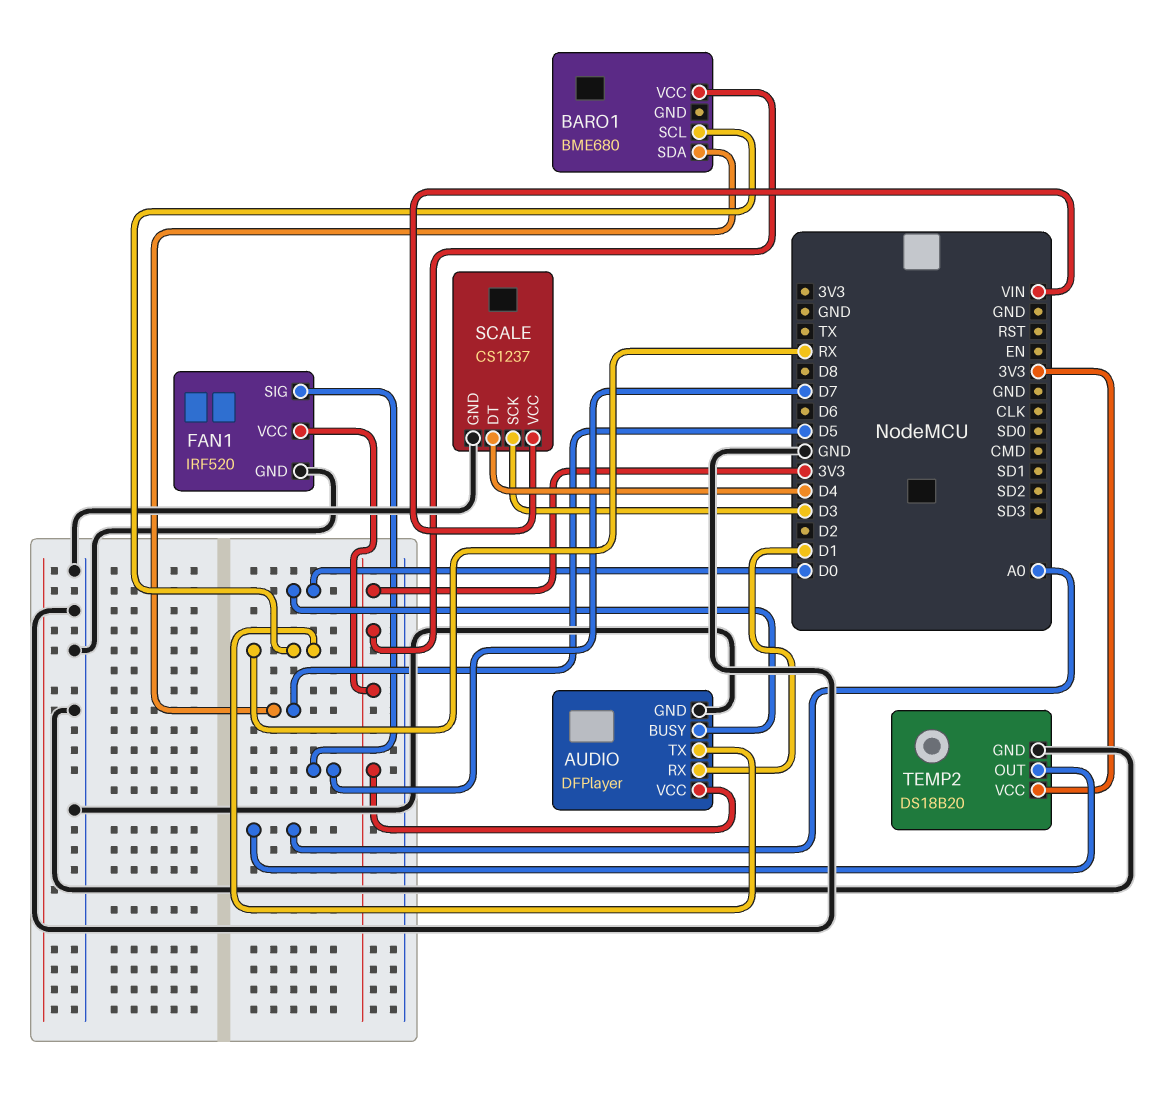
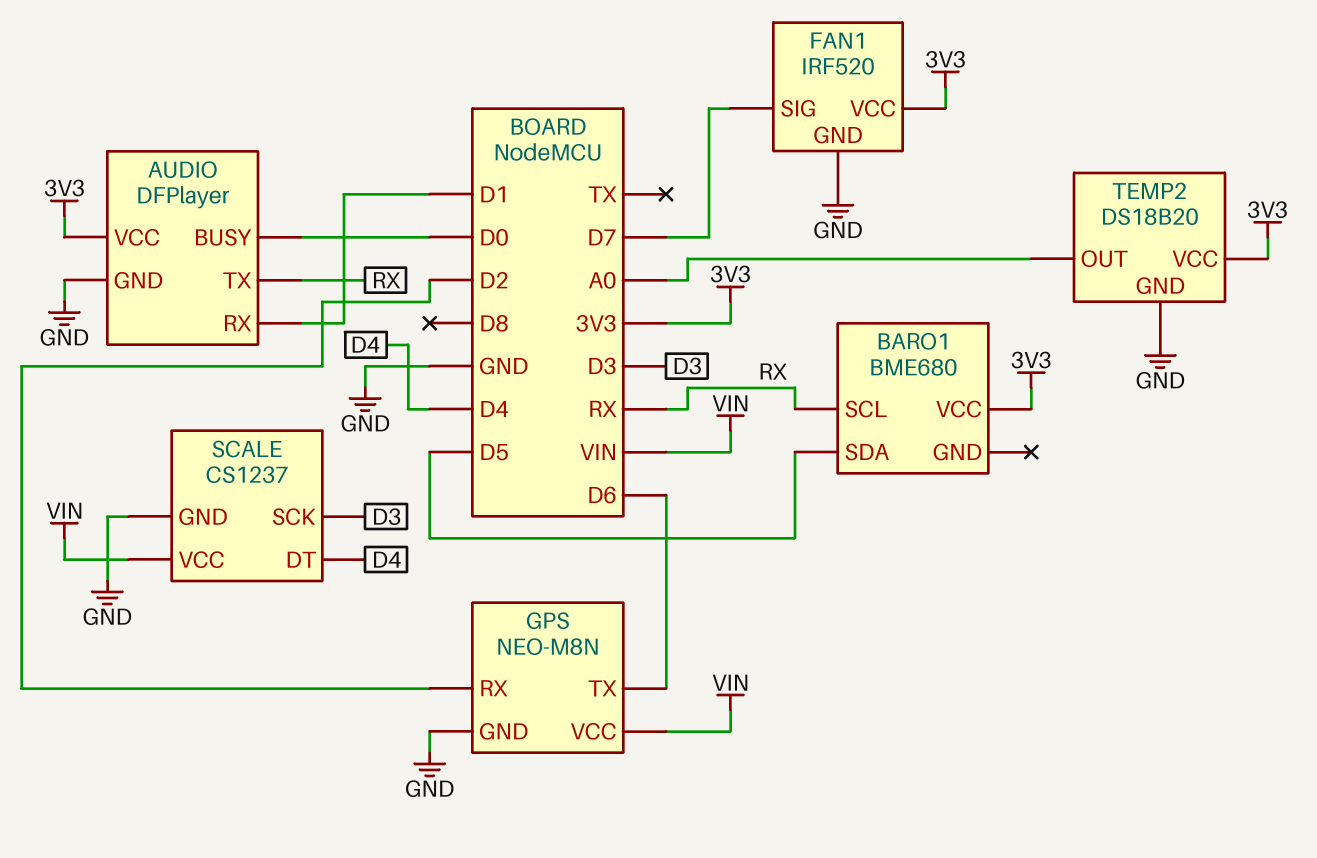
GPS: none -> NEO-M8N
GPS pin GND: none -> GND
GPS pin RX: none -> D2
GPS pin TX: none -> D6
GPS pin VCC: none -> VIN

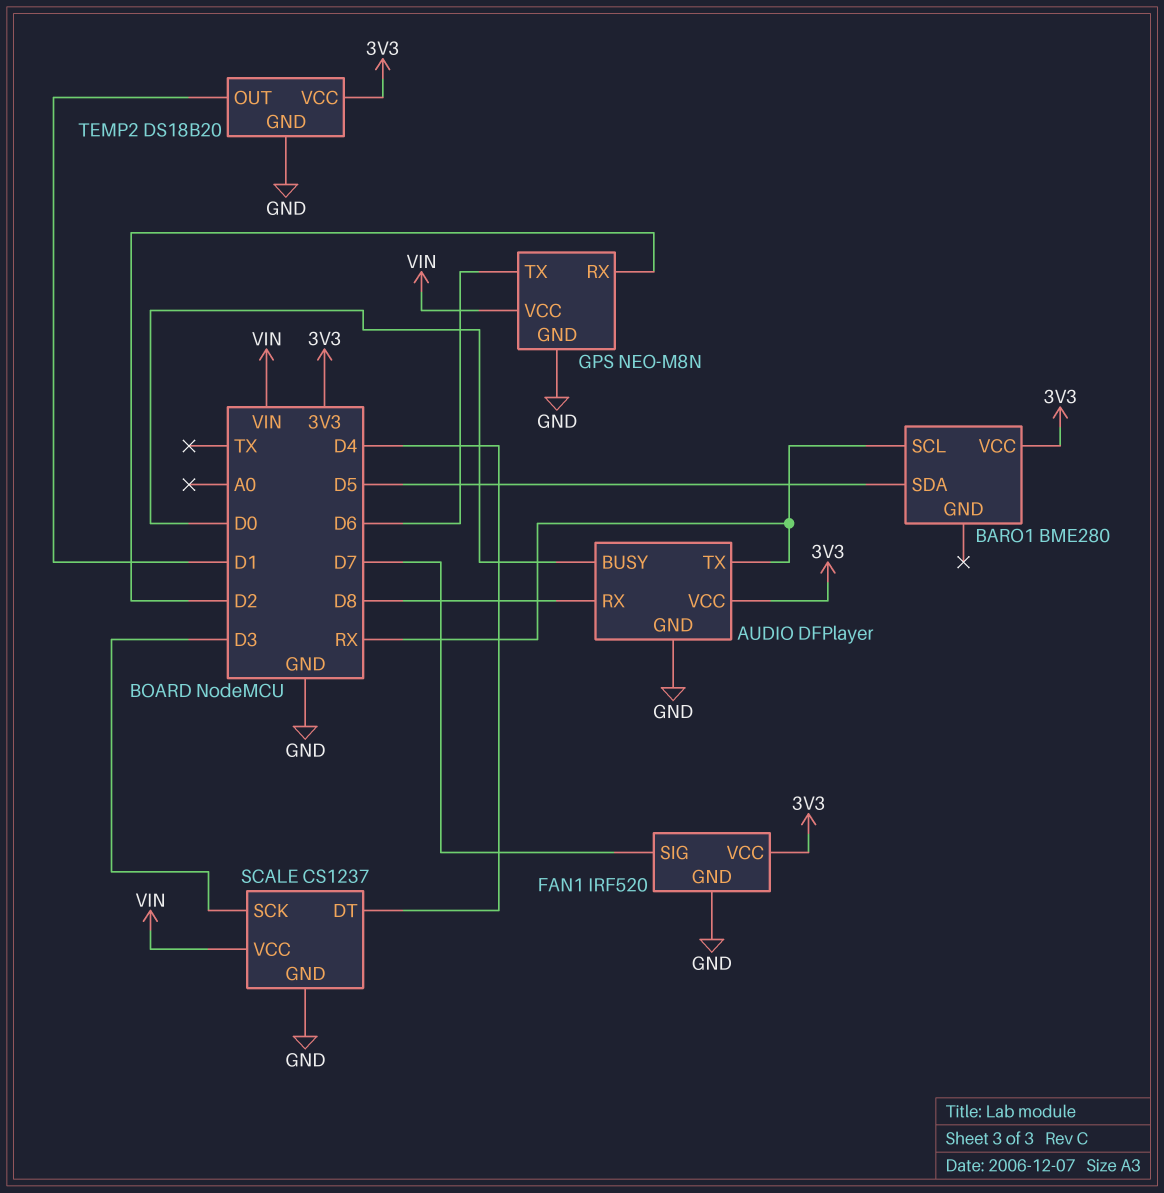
AUDIO pin RX: D1 -> D8
BARO1: BME680 -> BME280
TEMP2 pin OUT: A0 -> D1

